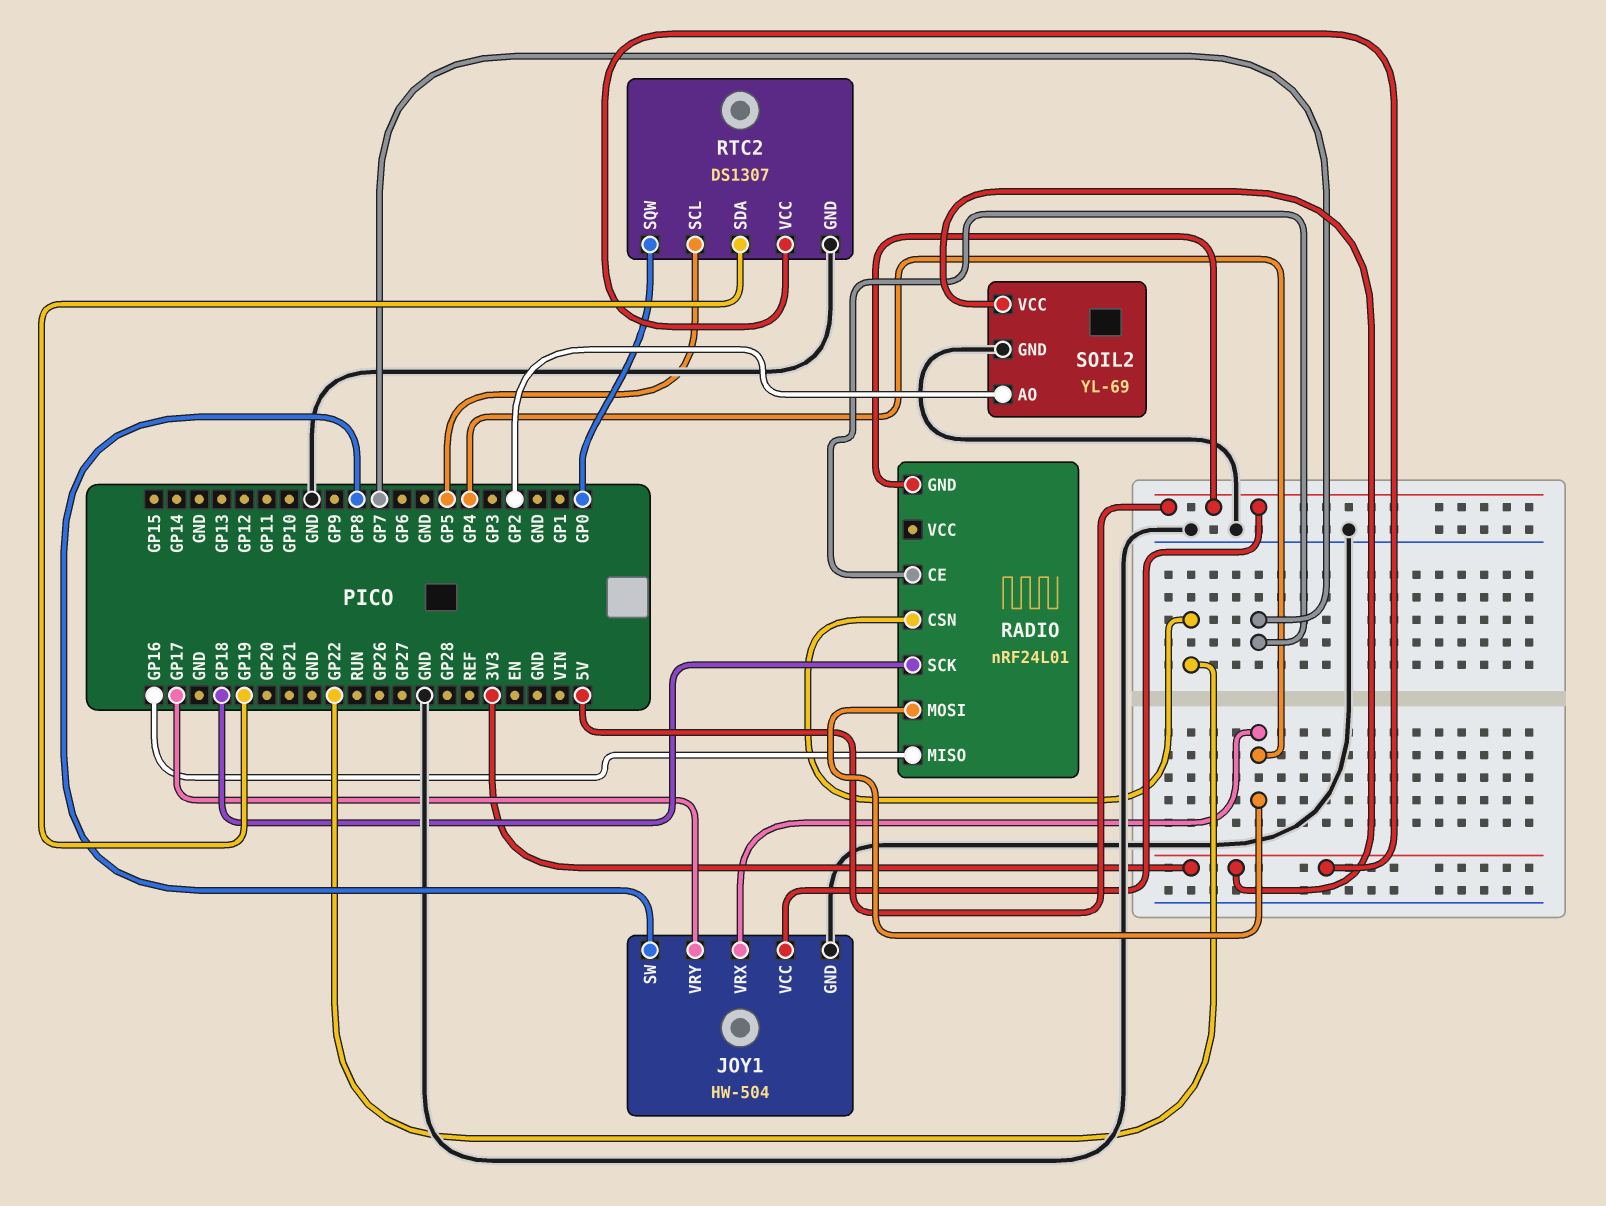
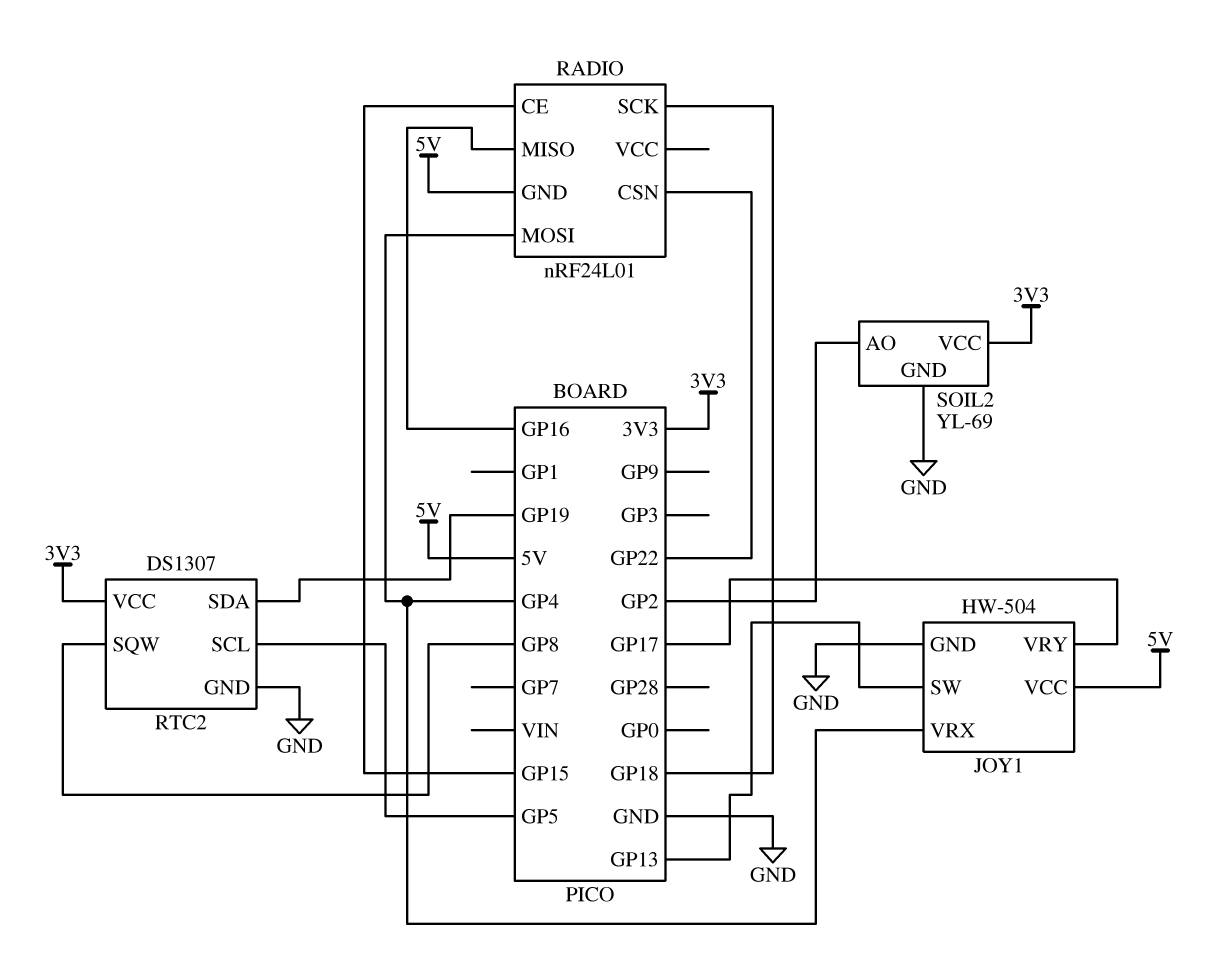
JOY1 pin SW: GP8 -> GP13
RADIO pin CE: GP7 -> GP15
RTC2 pin SQW: GP0 -> GP8

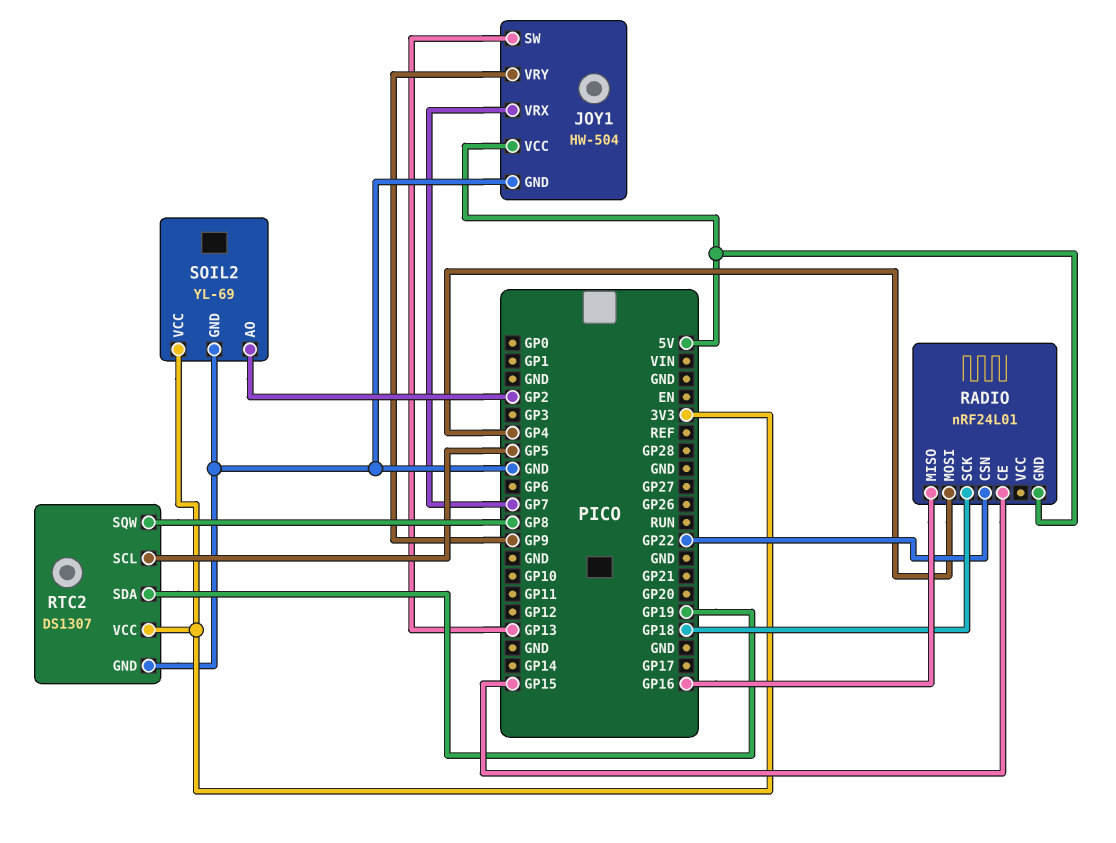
JOY1 pin VRX: GP4 -> GP7
JOY1 pin VRY: GP17 -> GP9

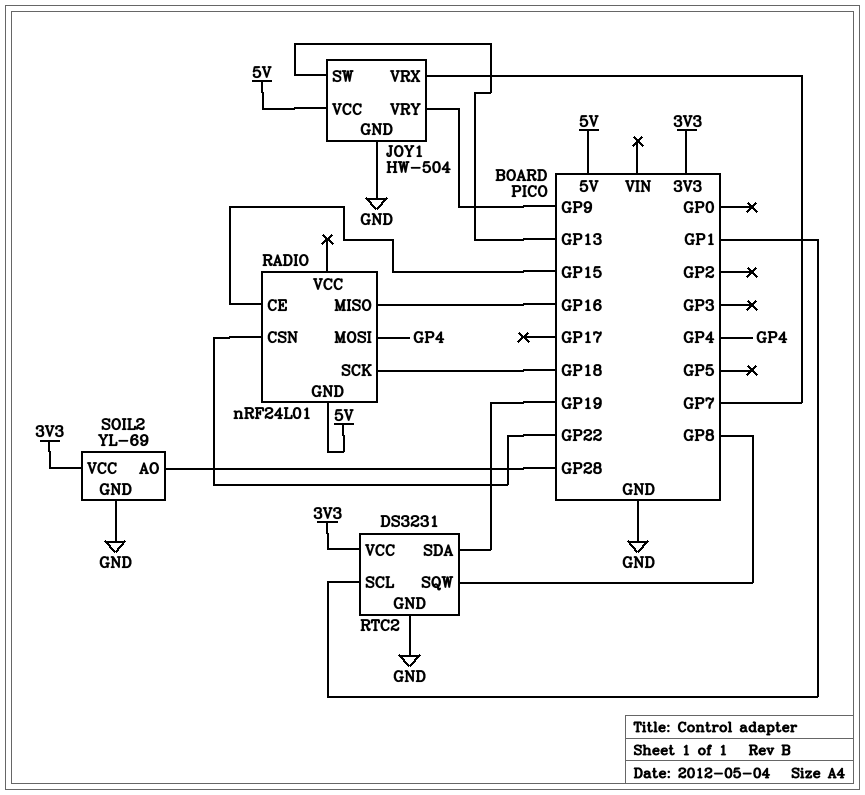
RTC2: DS1307 -> DS3231
RTC2 pin SCL: GP5 -> GP1
SOIL2 pin AO: GP2 -> GP28

